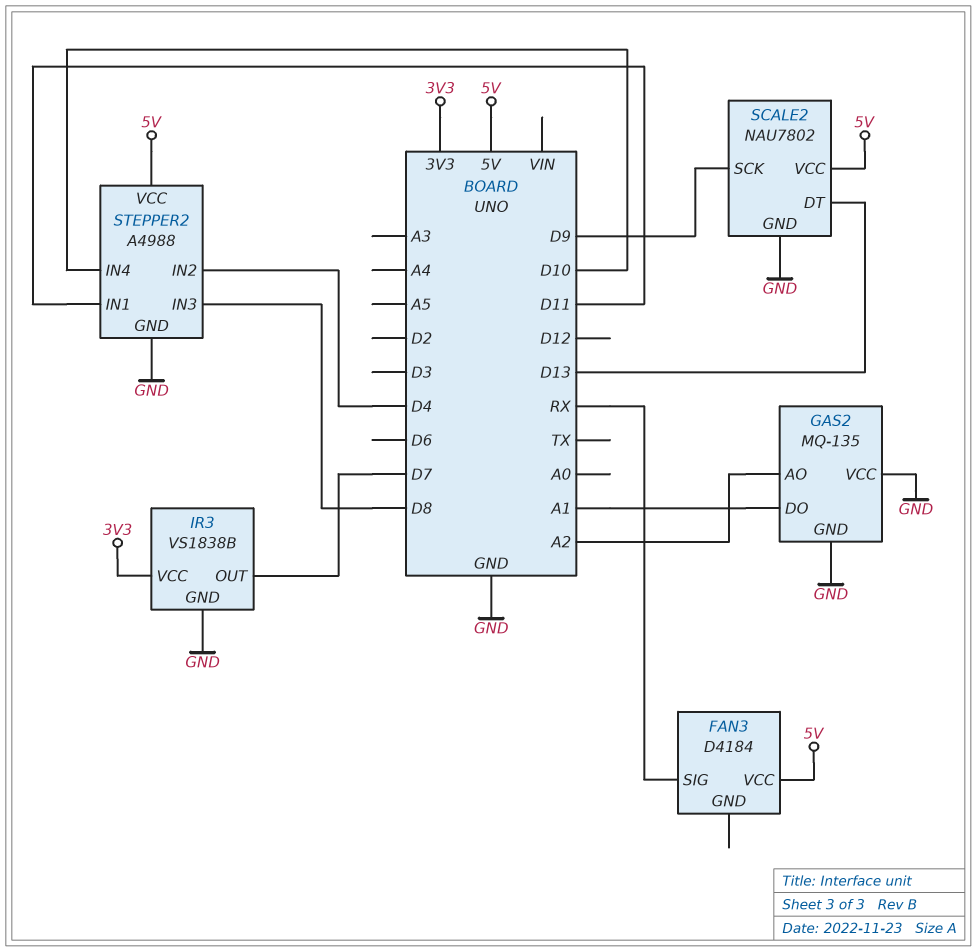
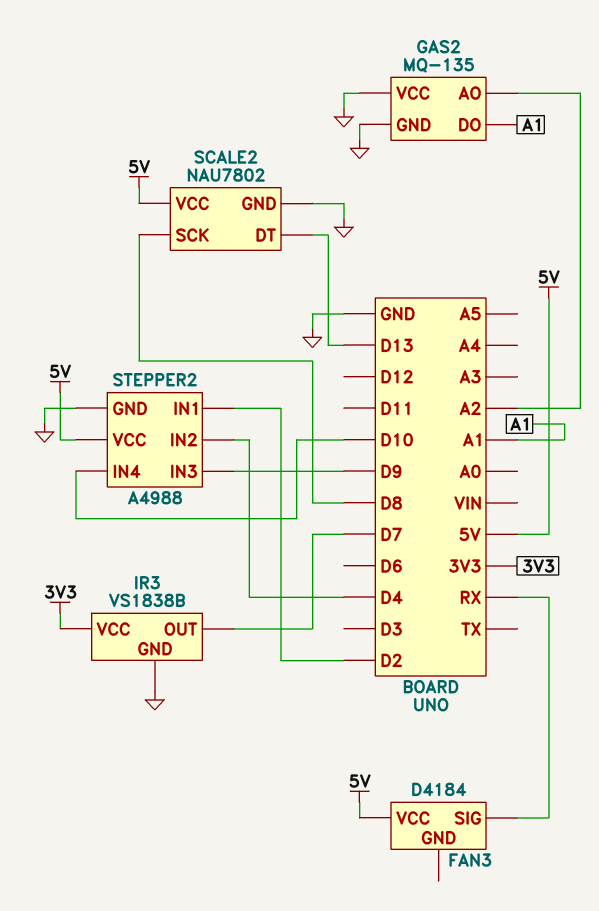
SCALE2 pin SCK: D9 -> D8
STEPPER2 pin IN1: D11 -> D2
STEPPER2 pin IN3: D8 -> D9

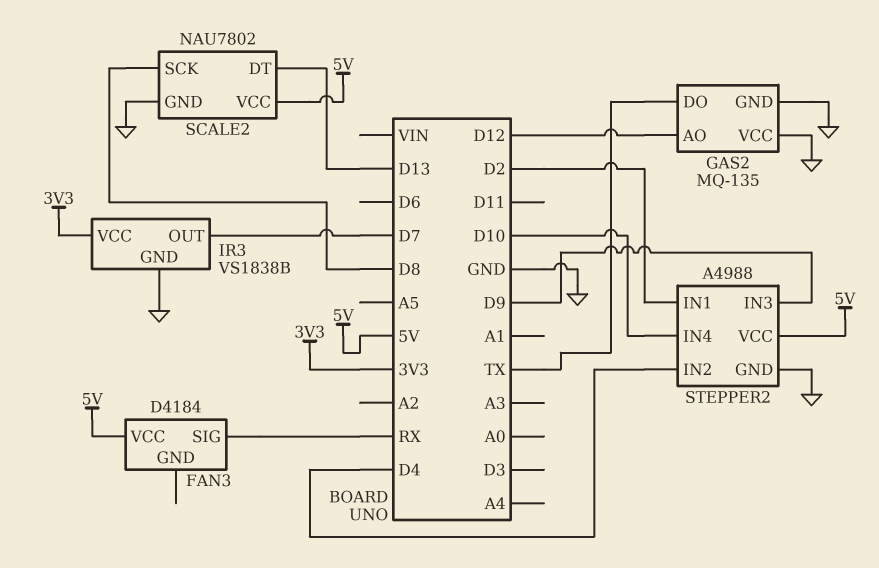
GAS2 pin AO: A2 -> D12
GAS2 pin DO: A1 -> TX

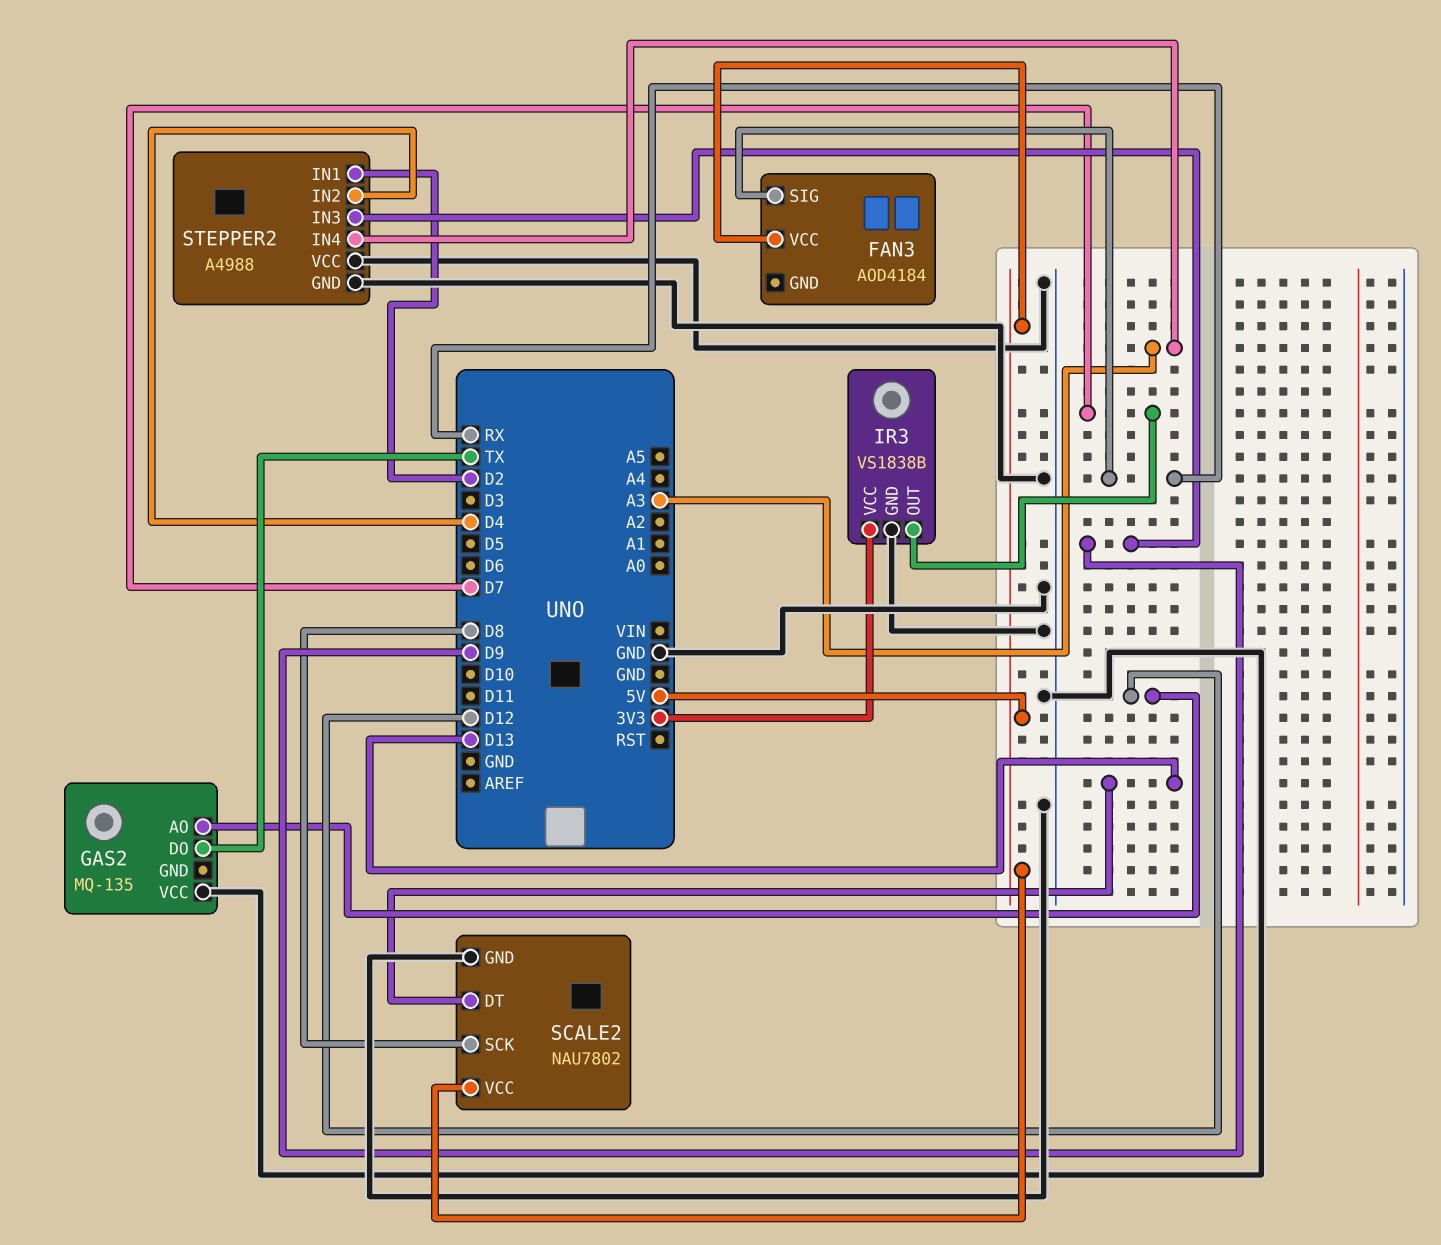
FAN3: D4184 -> AOD4184
GAS2 pin GND: GND -> none
STEPPER2 pin IN4: D10 -> A3
STEPPER2 pin VCC: 5V -> GND

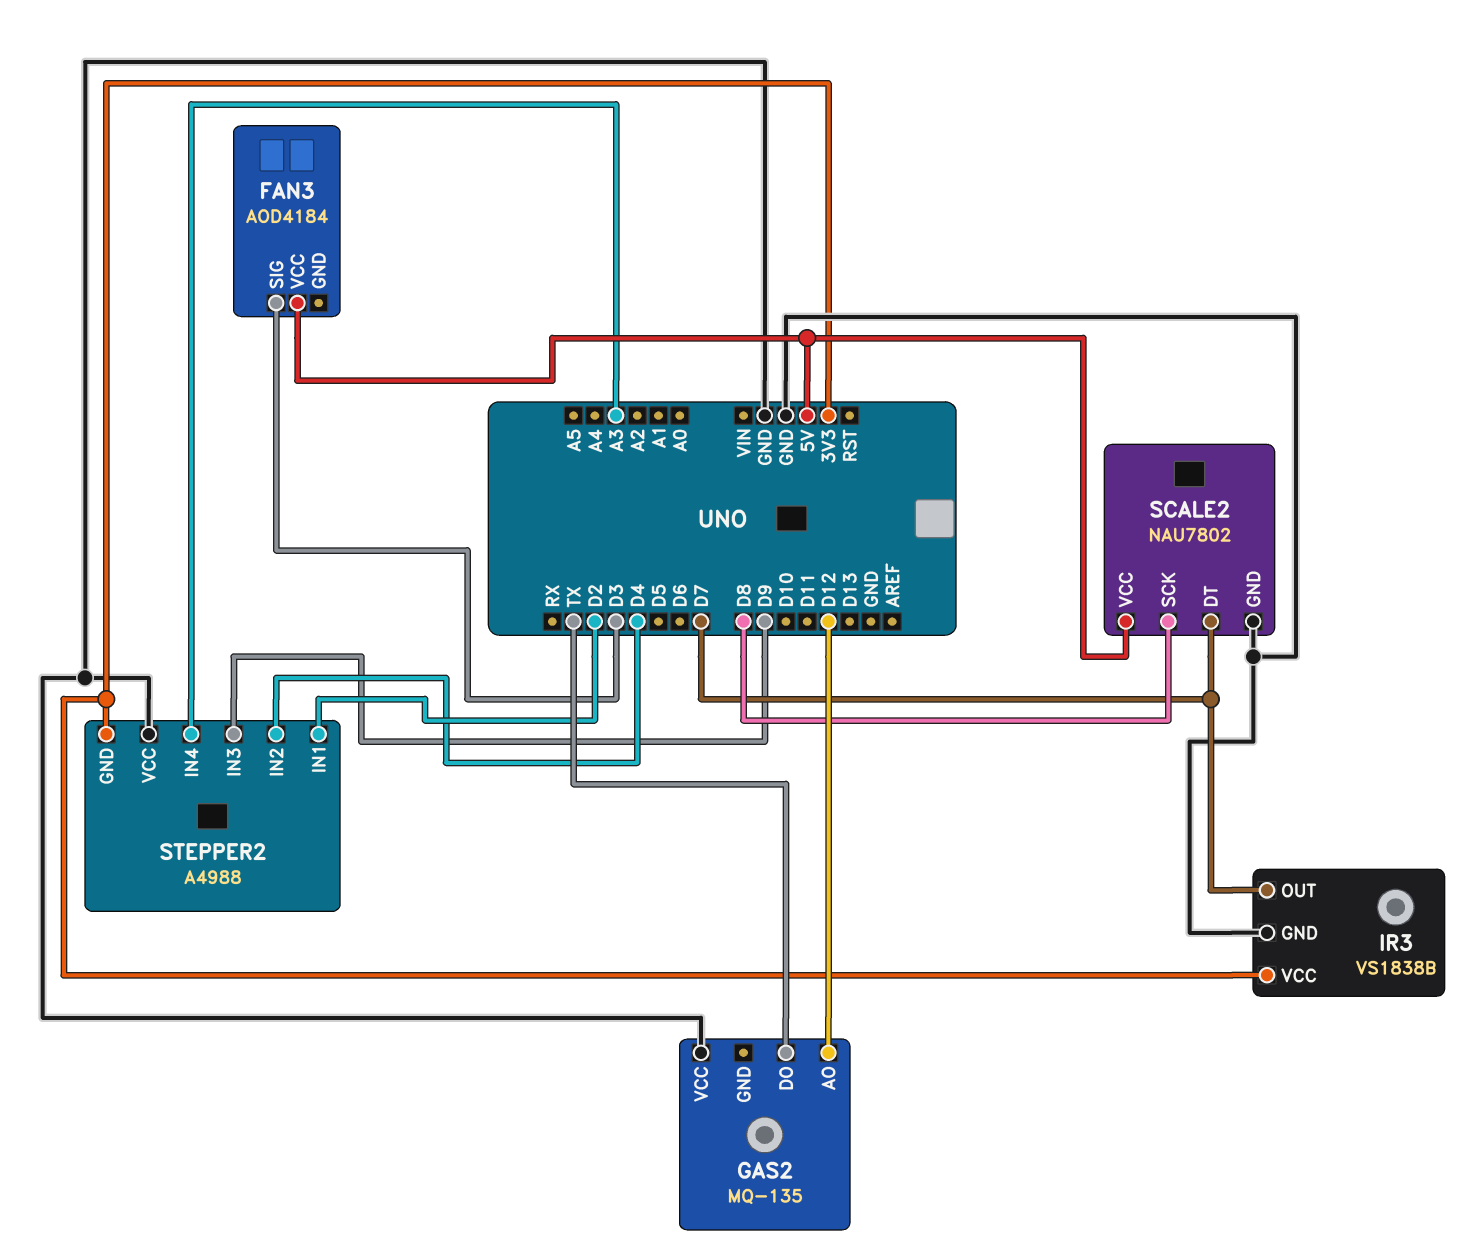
FAN3 pin SIG: RX -> D3
SCALE2 pin DT: D13 -> D7
STEPPER2 pin GND: GND -> 3V3

